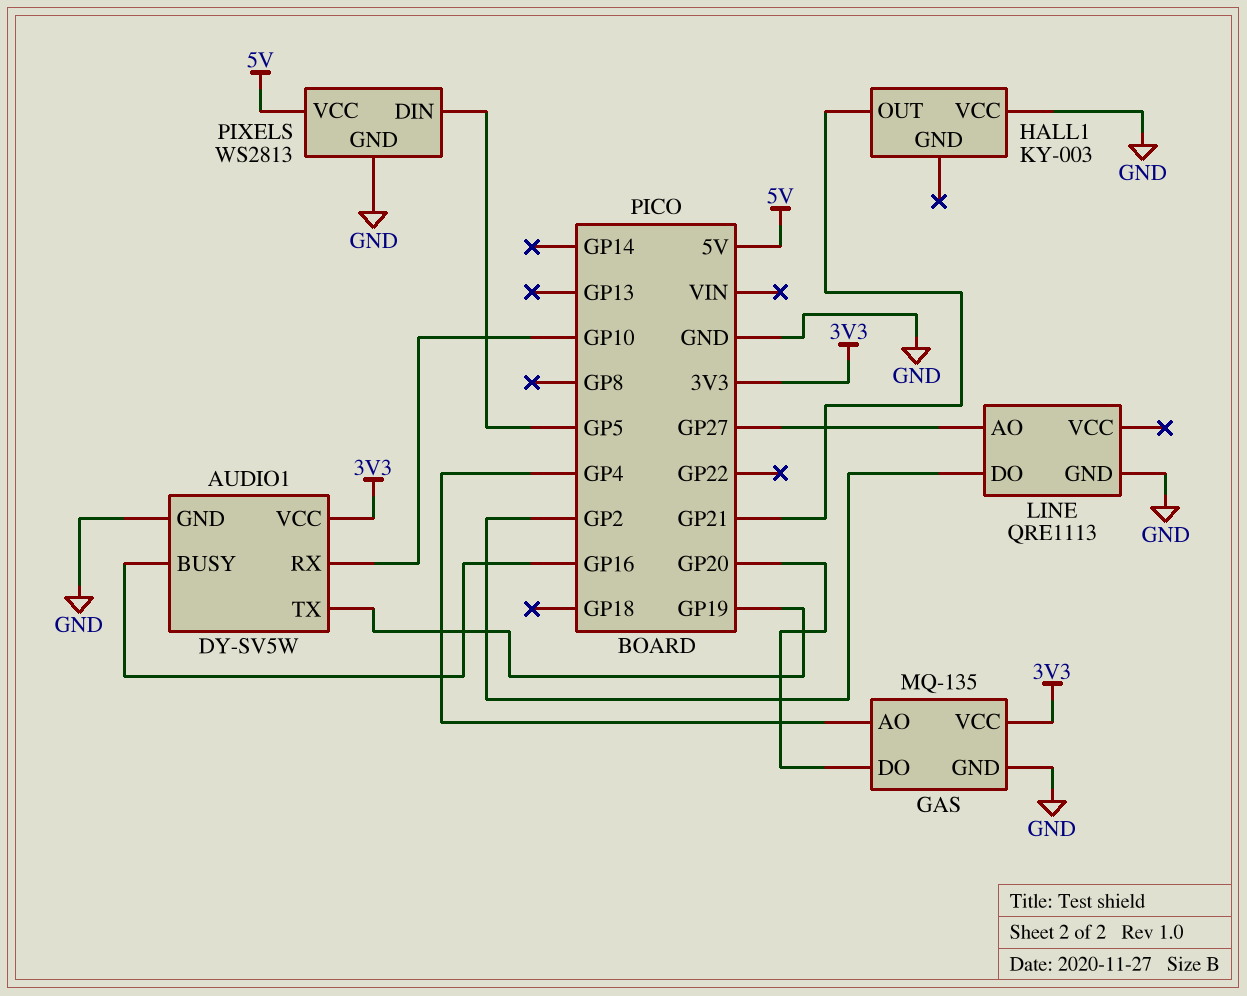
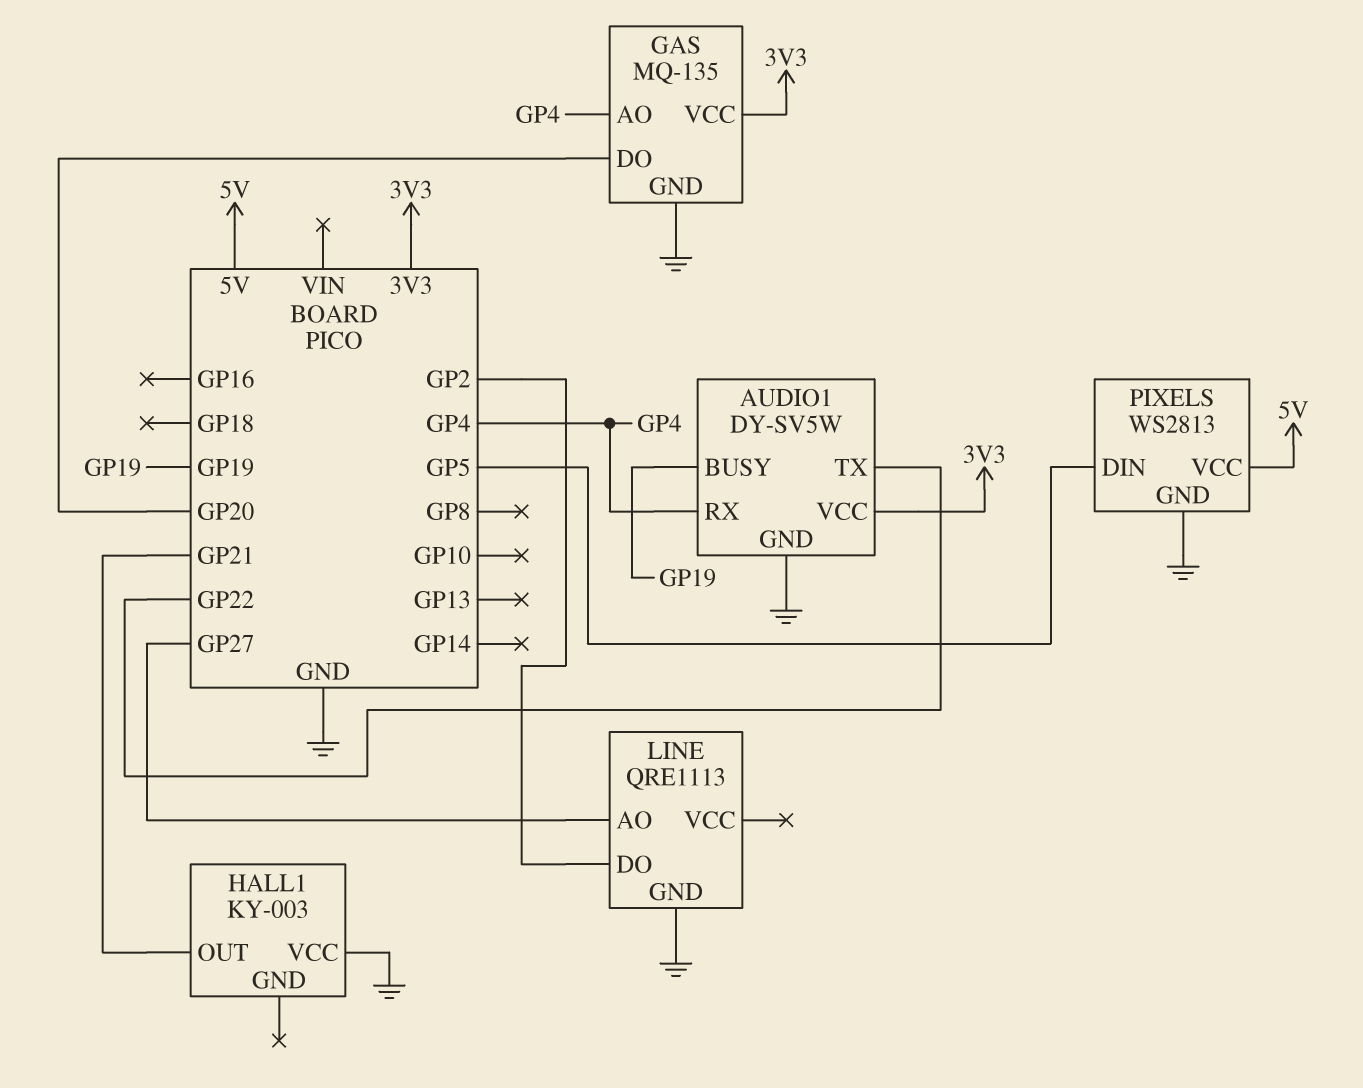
AUDIO1 pin BUSY: GP16 -> GP19
AUDIO1 pin RX: GP10 -> GP4
AUDIO1 pin TX: GP19 -> GP22

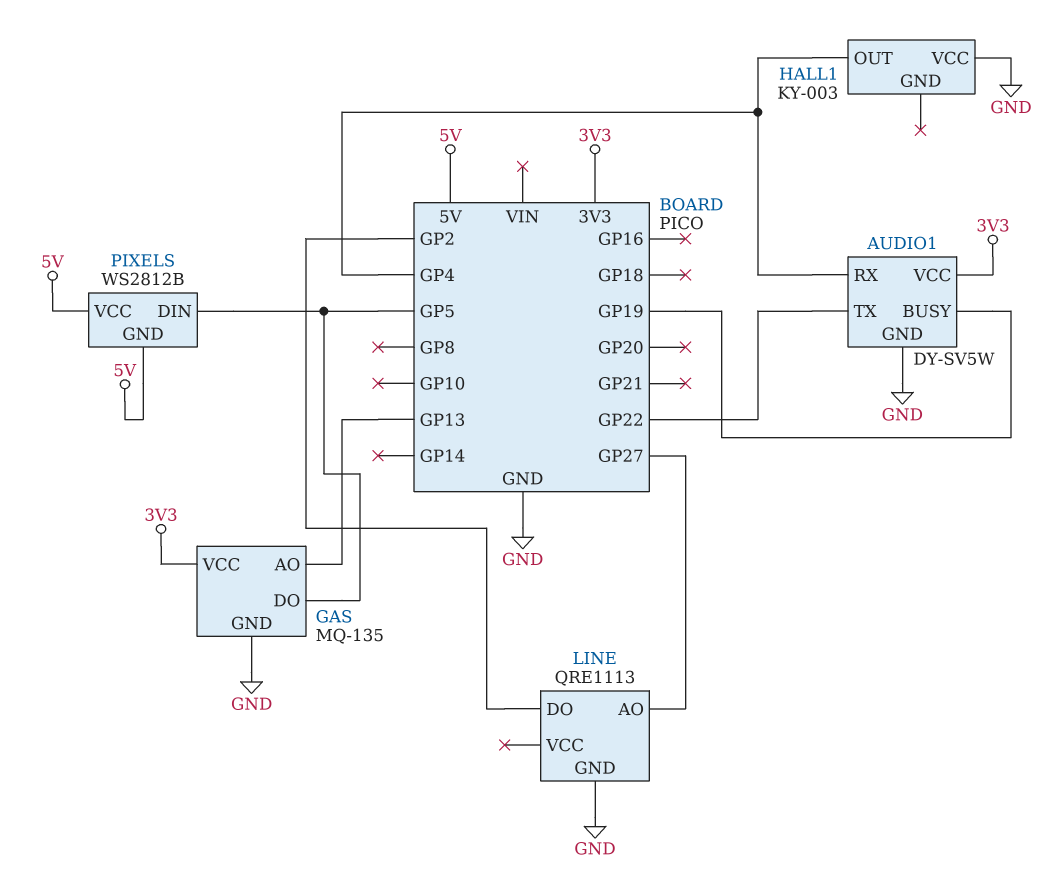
GAS pin AO: GP4 -> GP13
GAS pin DO: GP20 -> GP5
HALL1 pin OUT: GP21 -> GP4
PIXELS: WS2813 -> WS2812B
PIXELS pin GND: GND -> 5V

